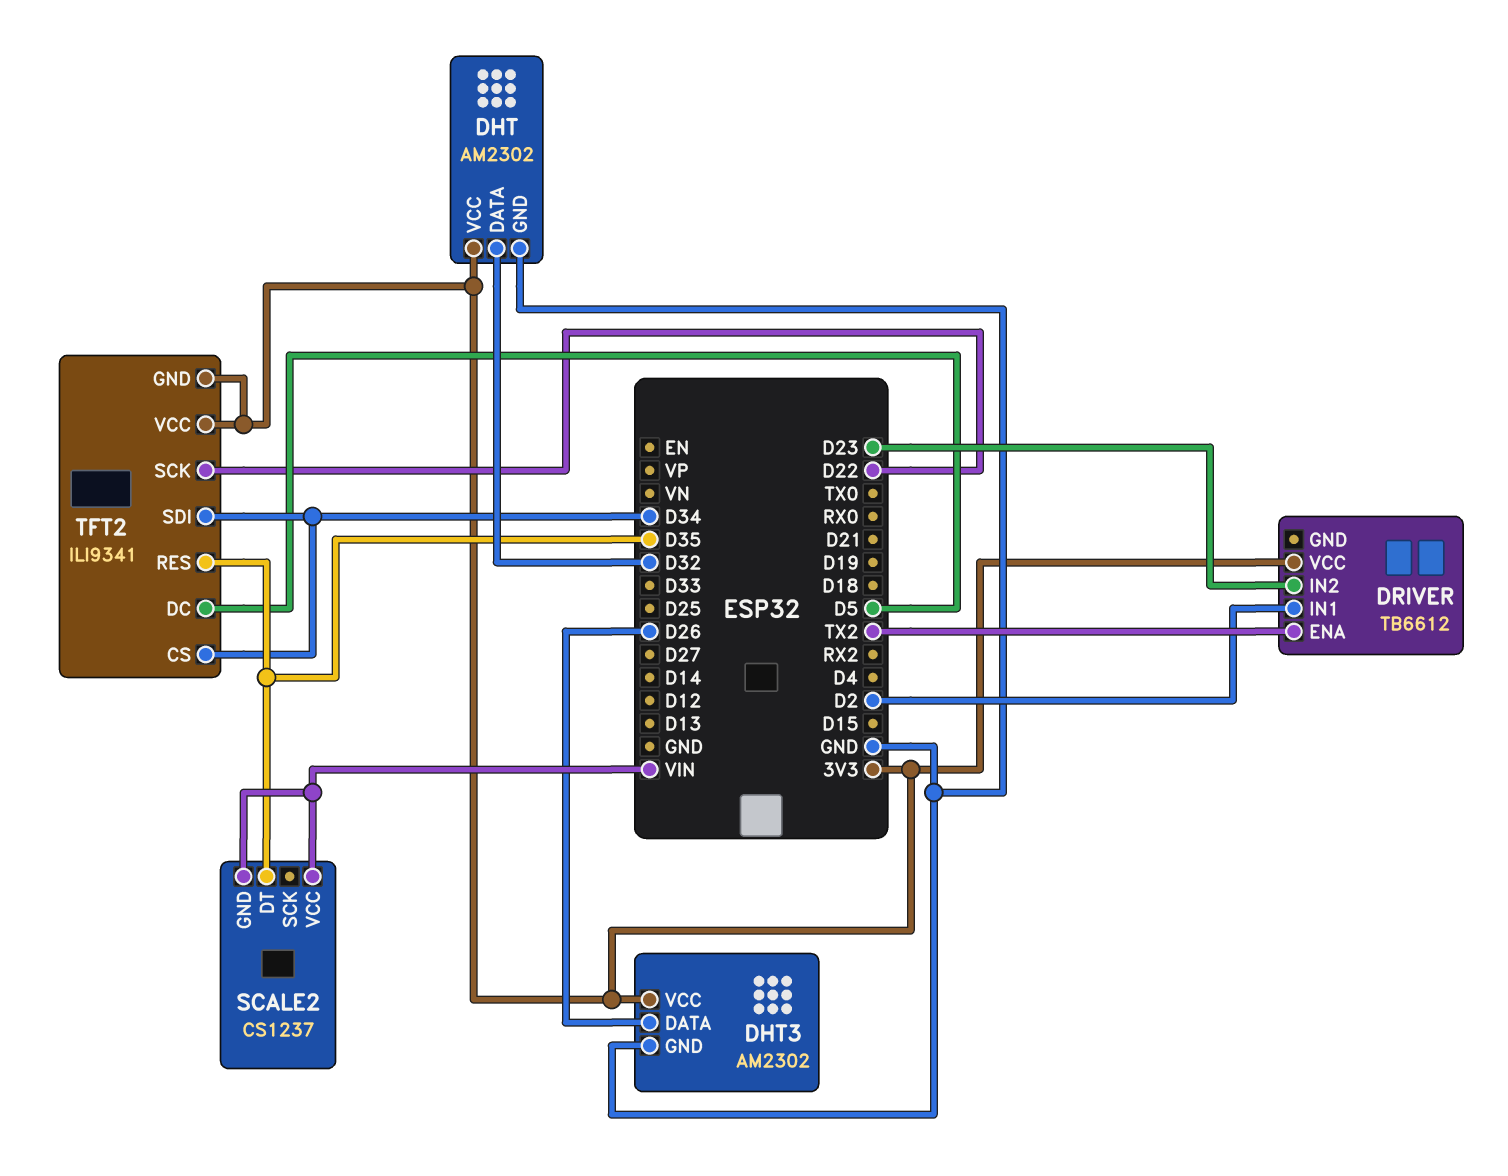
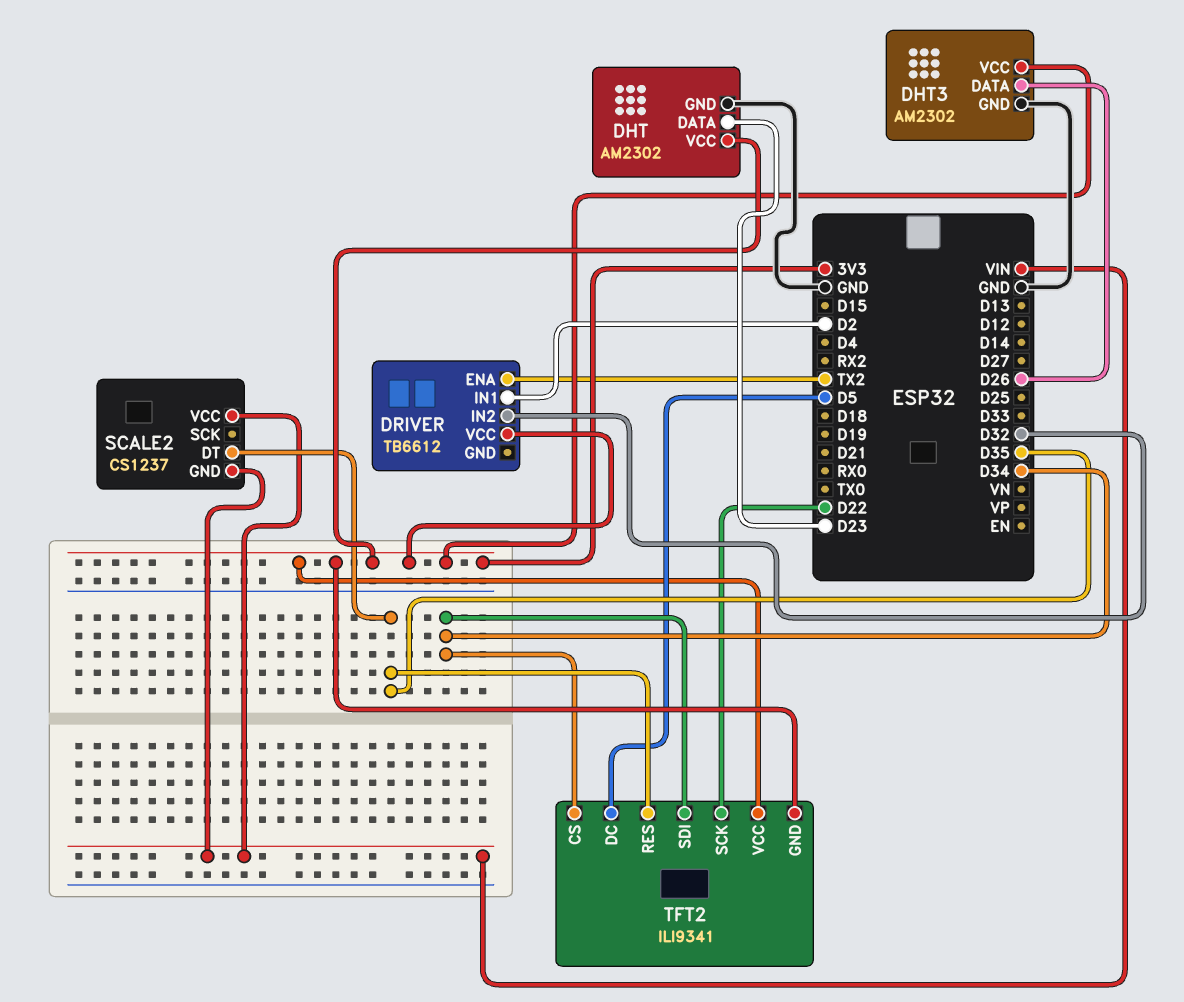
DHT pin DATA: D32 -> D23
DRIVER pin IN2: D23 -> D32

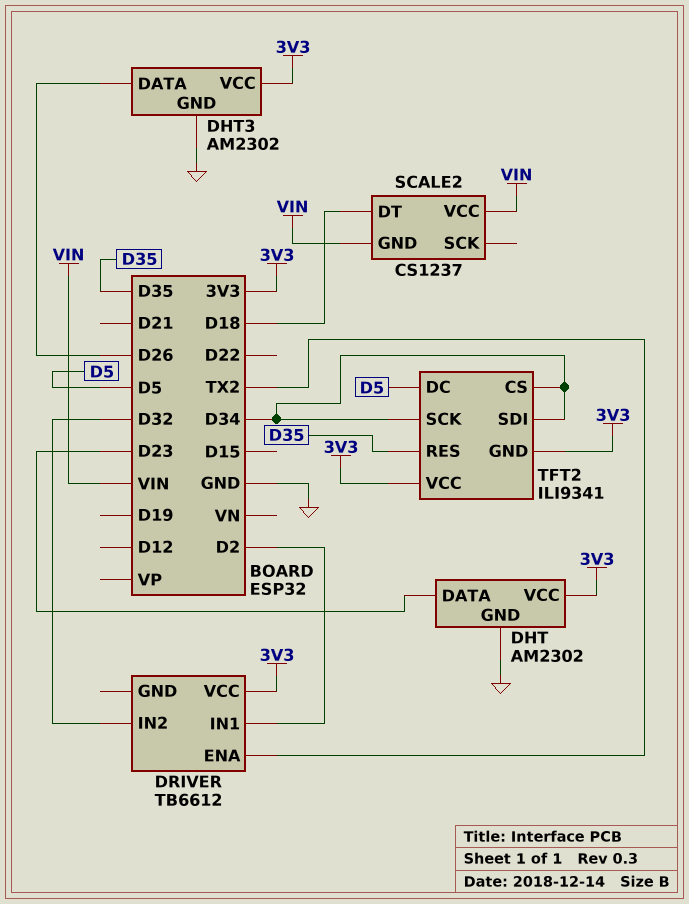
SCALE2 pin DT: D35 -> D18
TFT2 pin SCK: D22 -> D34

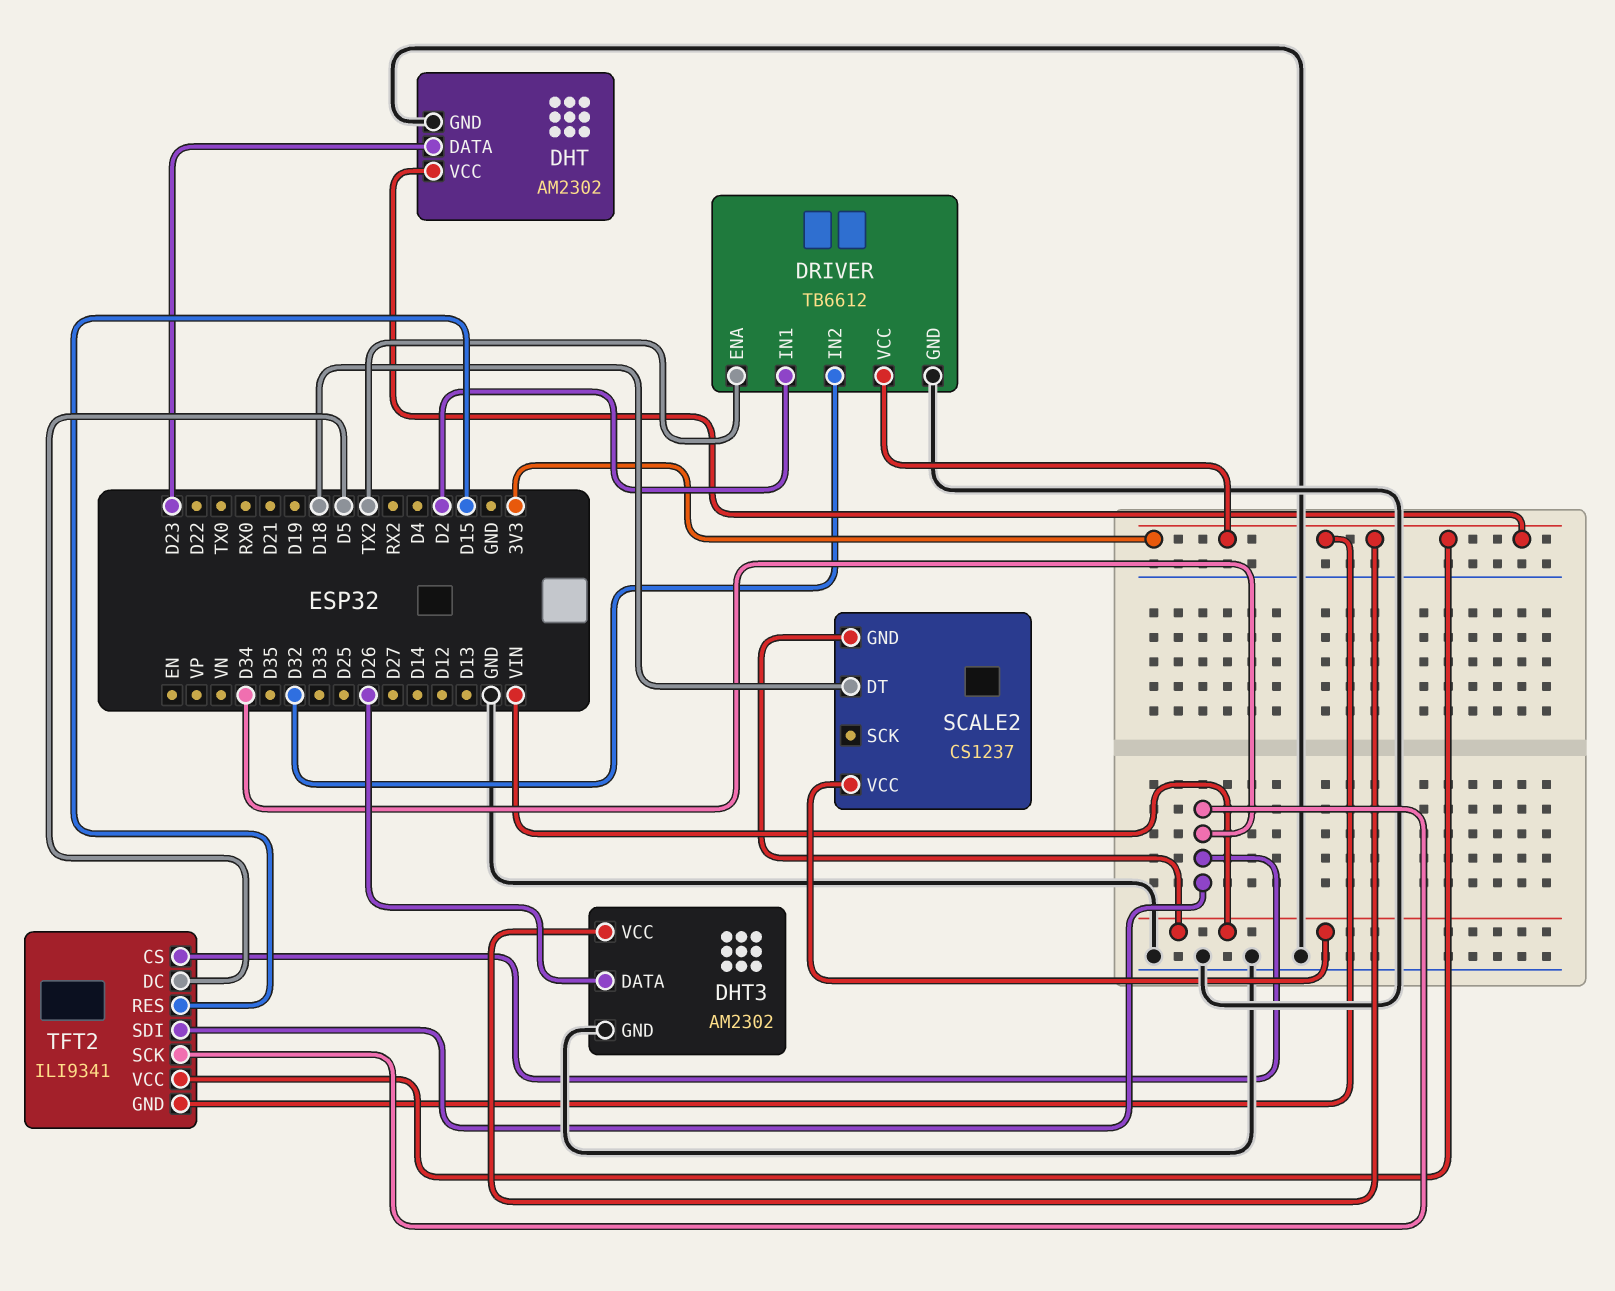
DRIVER pin GND: none -> GND
TFT2 pin RES: D35 -> D15

